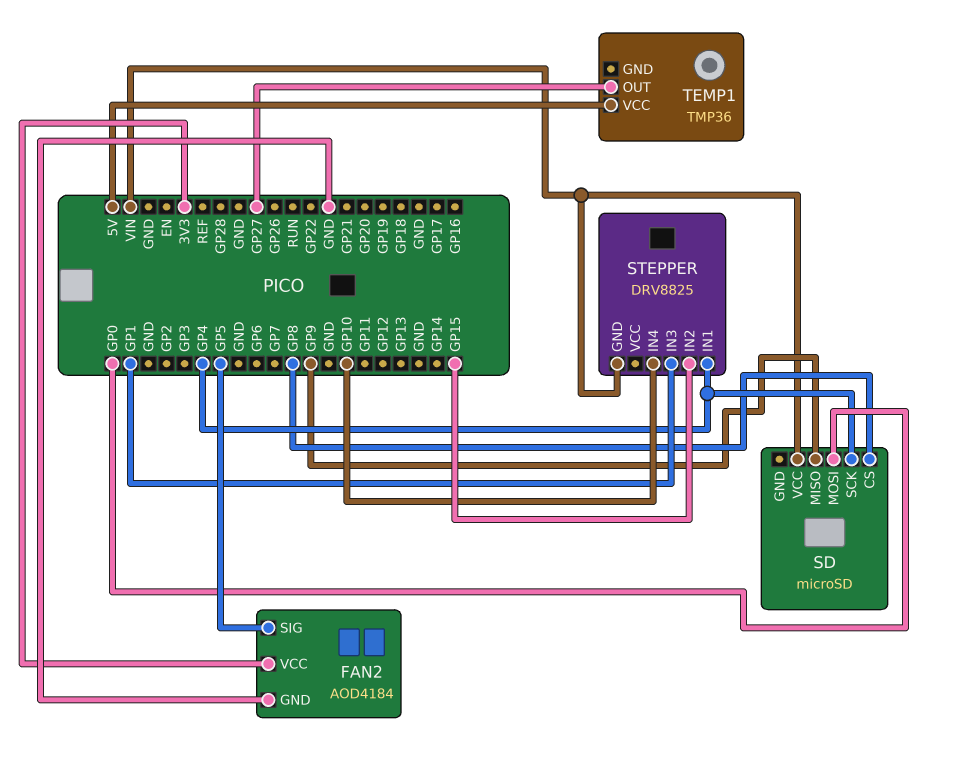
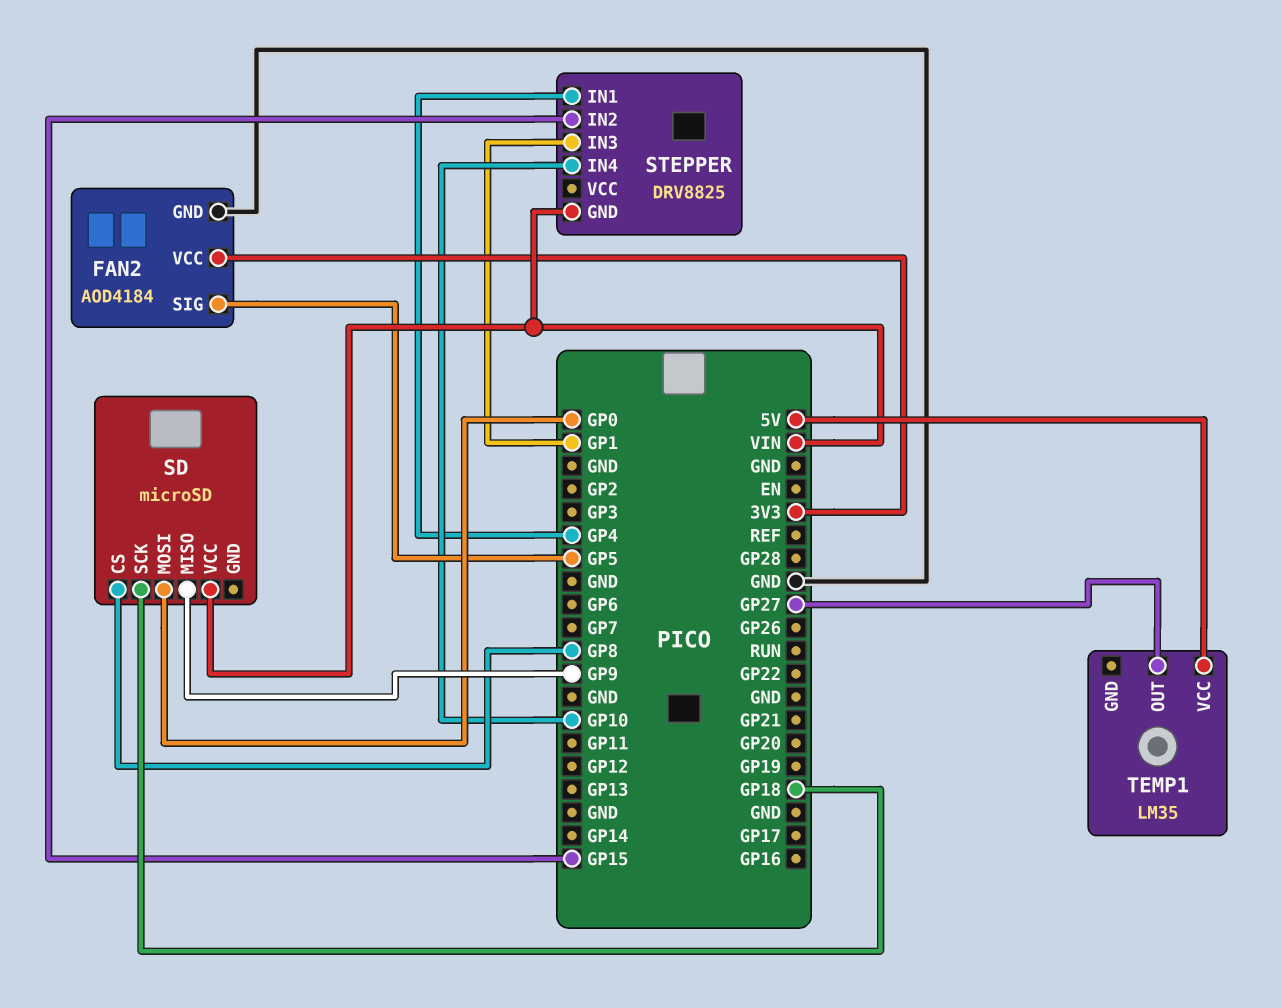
SD pin SCK: GP4 -> GP18
TEMP1: TMP36 -> LM35

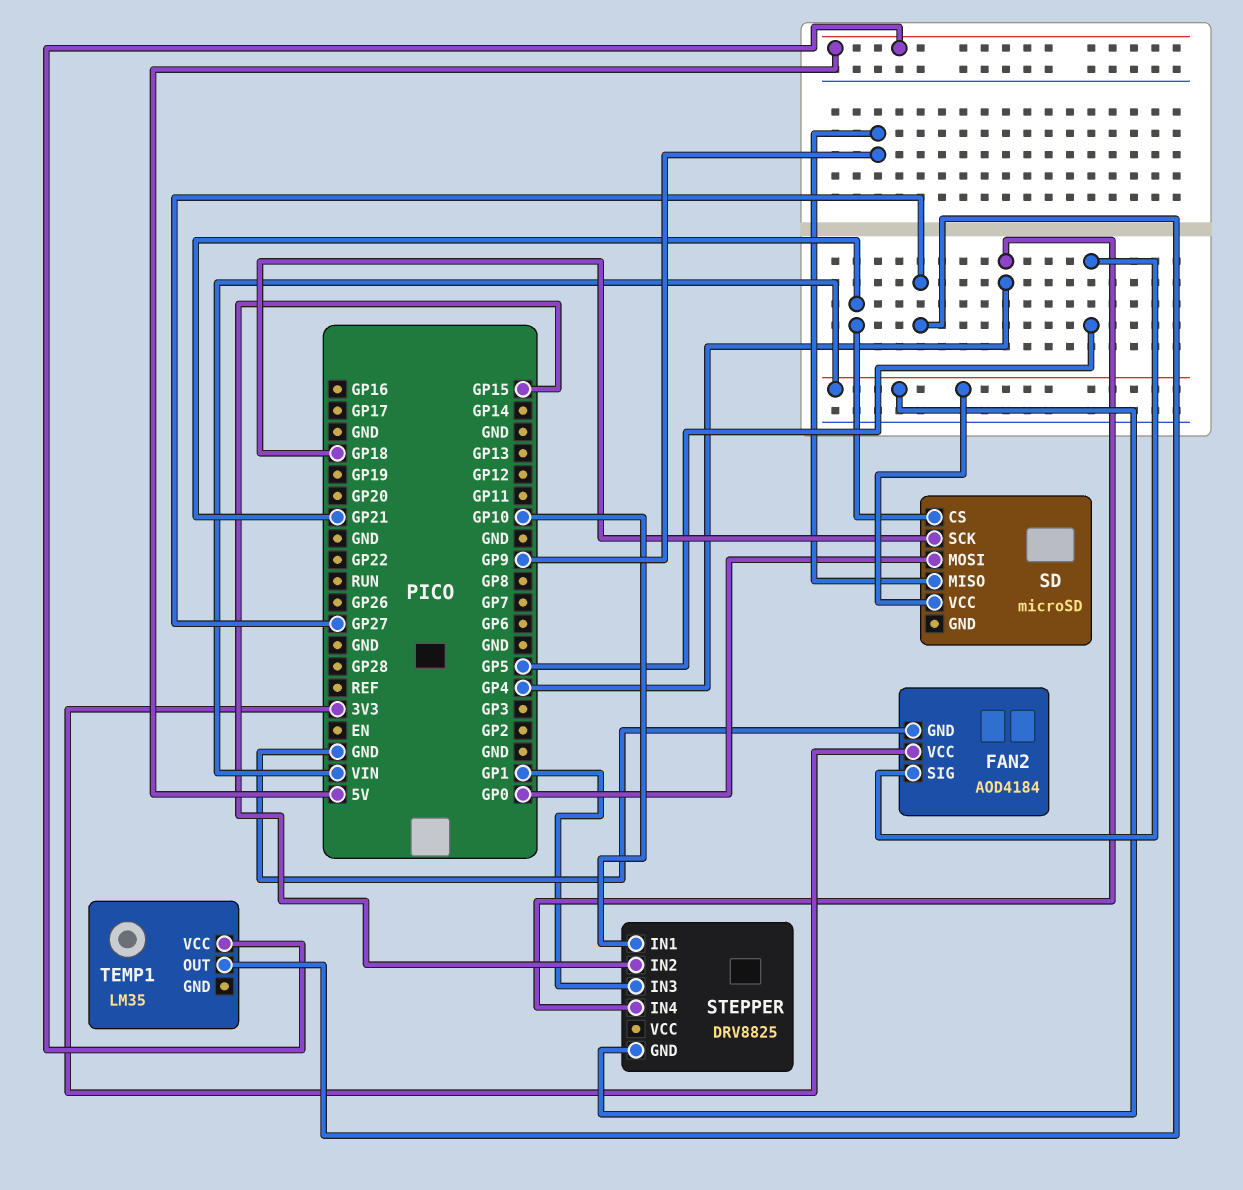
SD pin CS: GP8 -> GP21
STEPPER pin IN1: GP4 -> GP10
STEPPER pin IN4: GP10 -> GP4

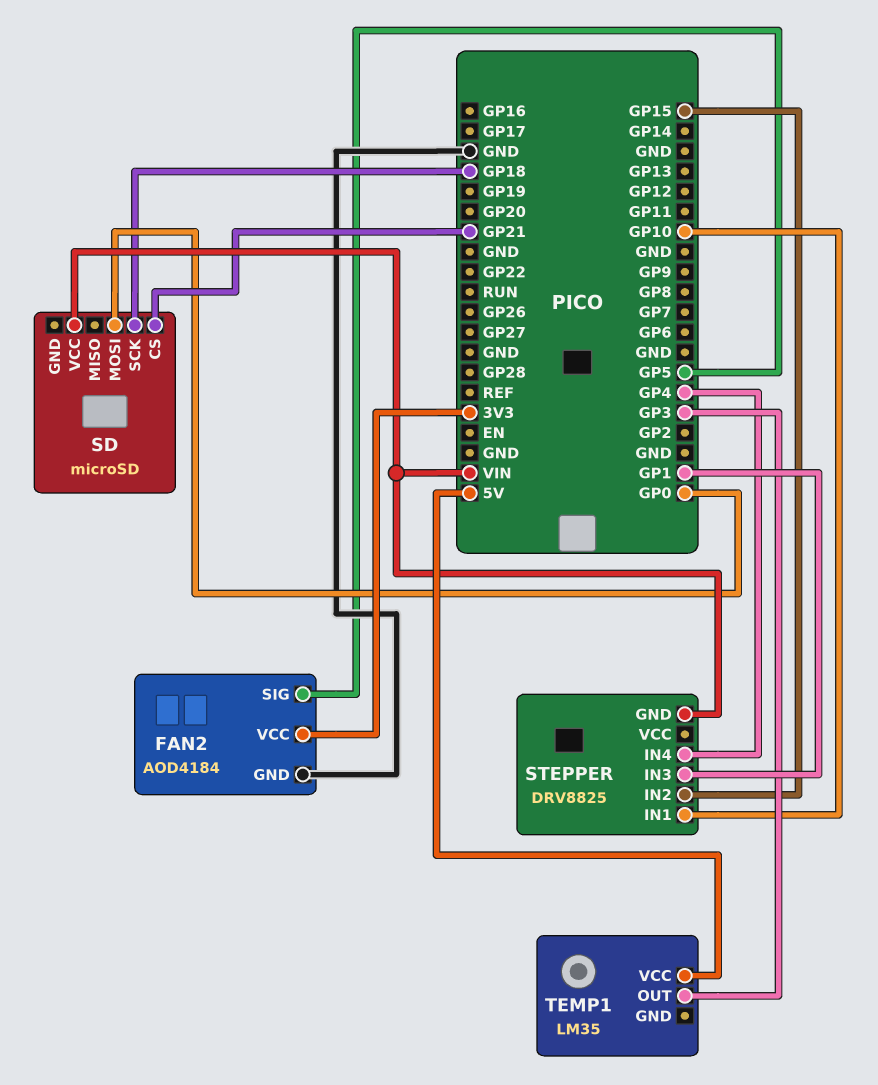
SD pin MISO: GP9 -> none
TEMP1 pin OUT: GP27 -> GP3

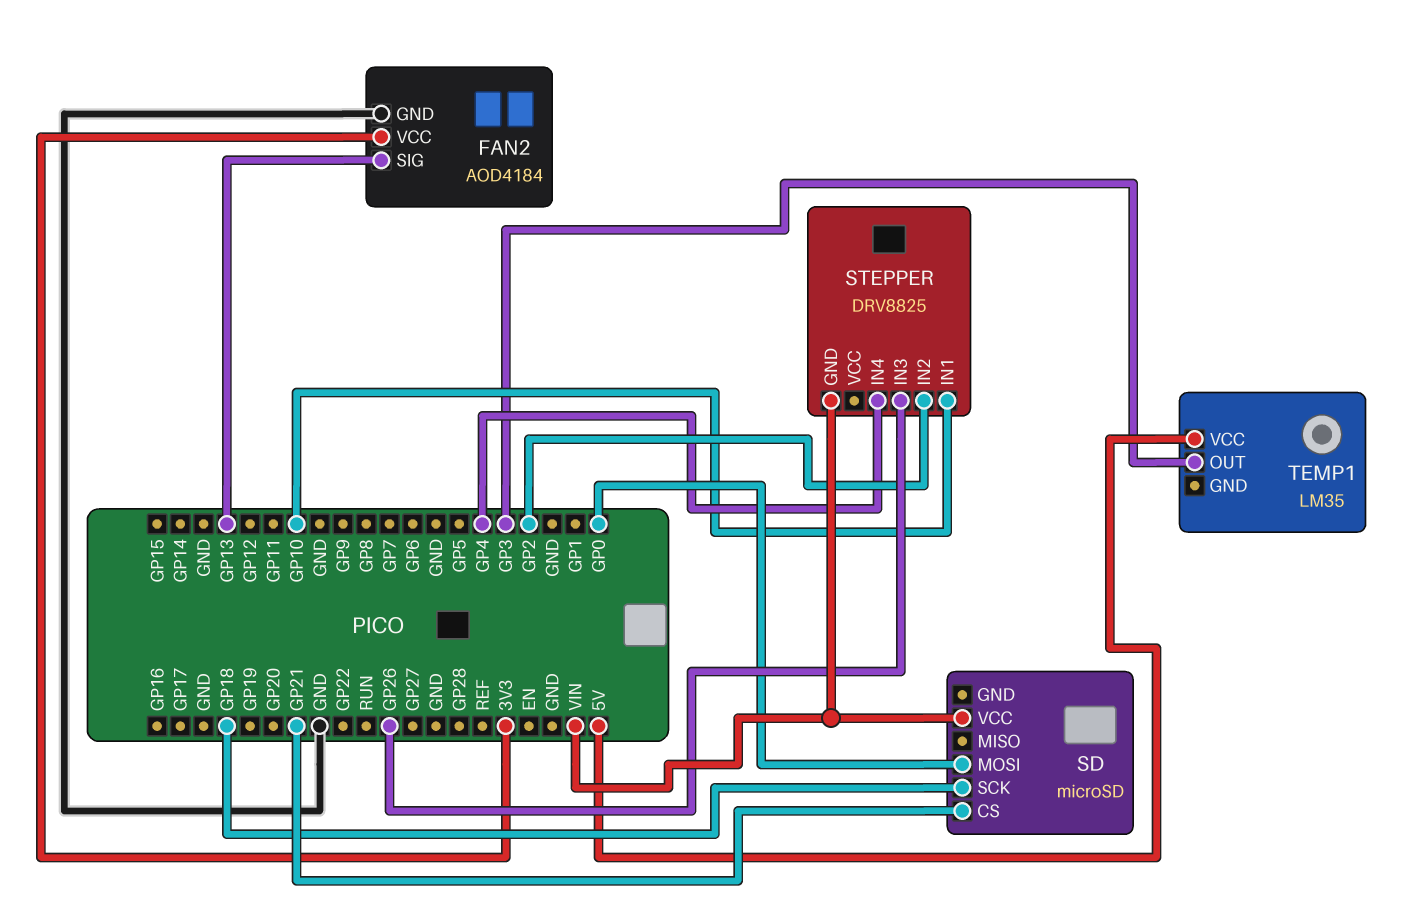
FAN2 pin SIG: GP5 -> GP13
STEPPER pin IN2: GP15 -> GP2
STEPPER pin IN3: GP1 -> GP26

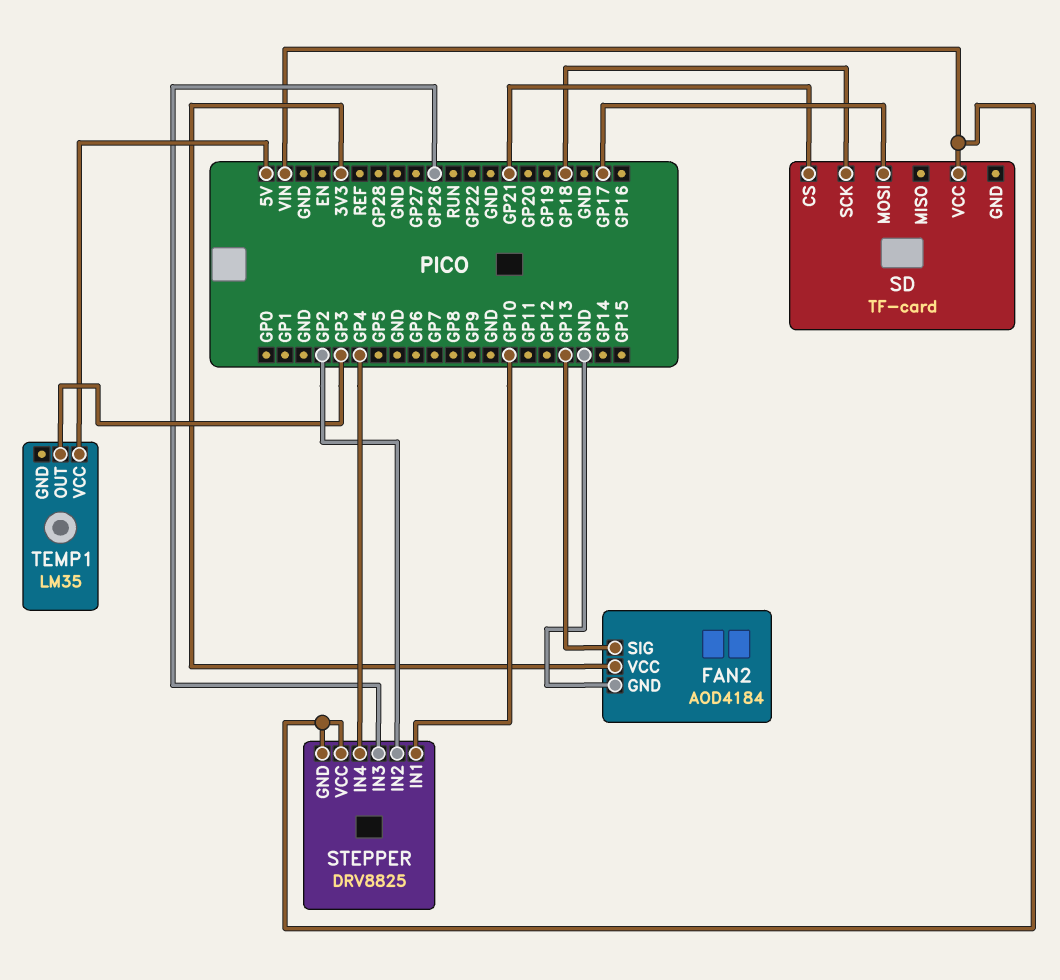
SD: microSD -> TF-card
SD pin MOSI: GP0 -> GP17
STEPPER pin VCC: none -> VIN

